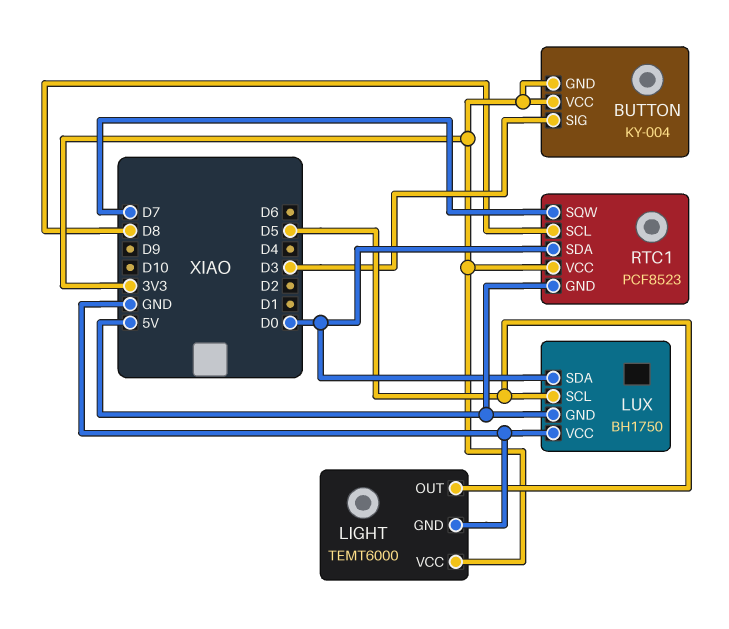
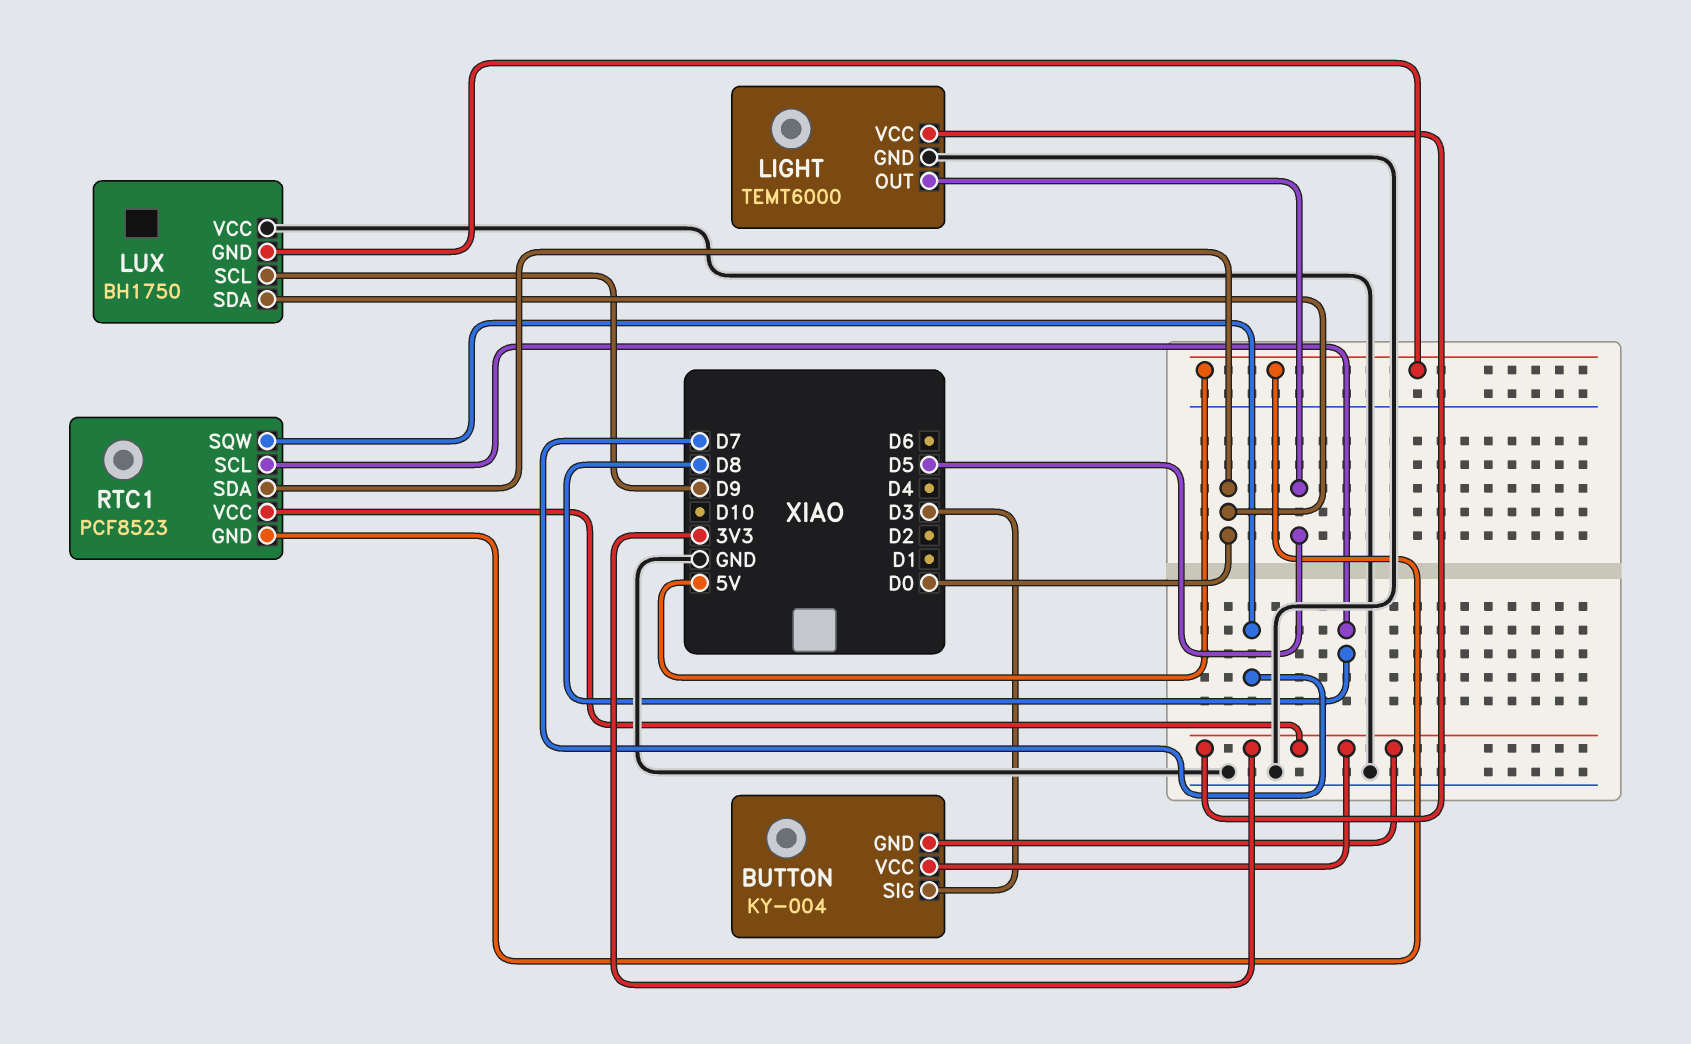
LUX pin SCL: D5 -> D9

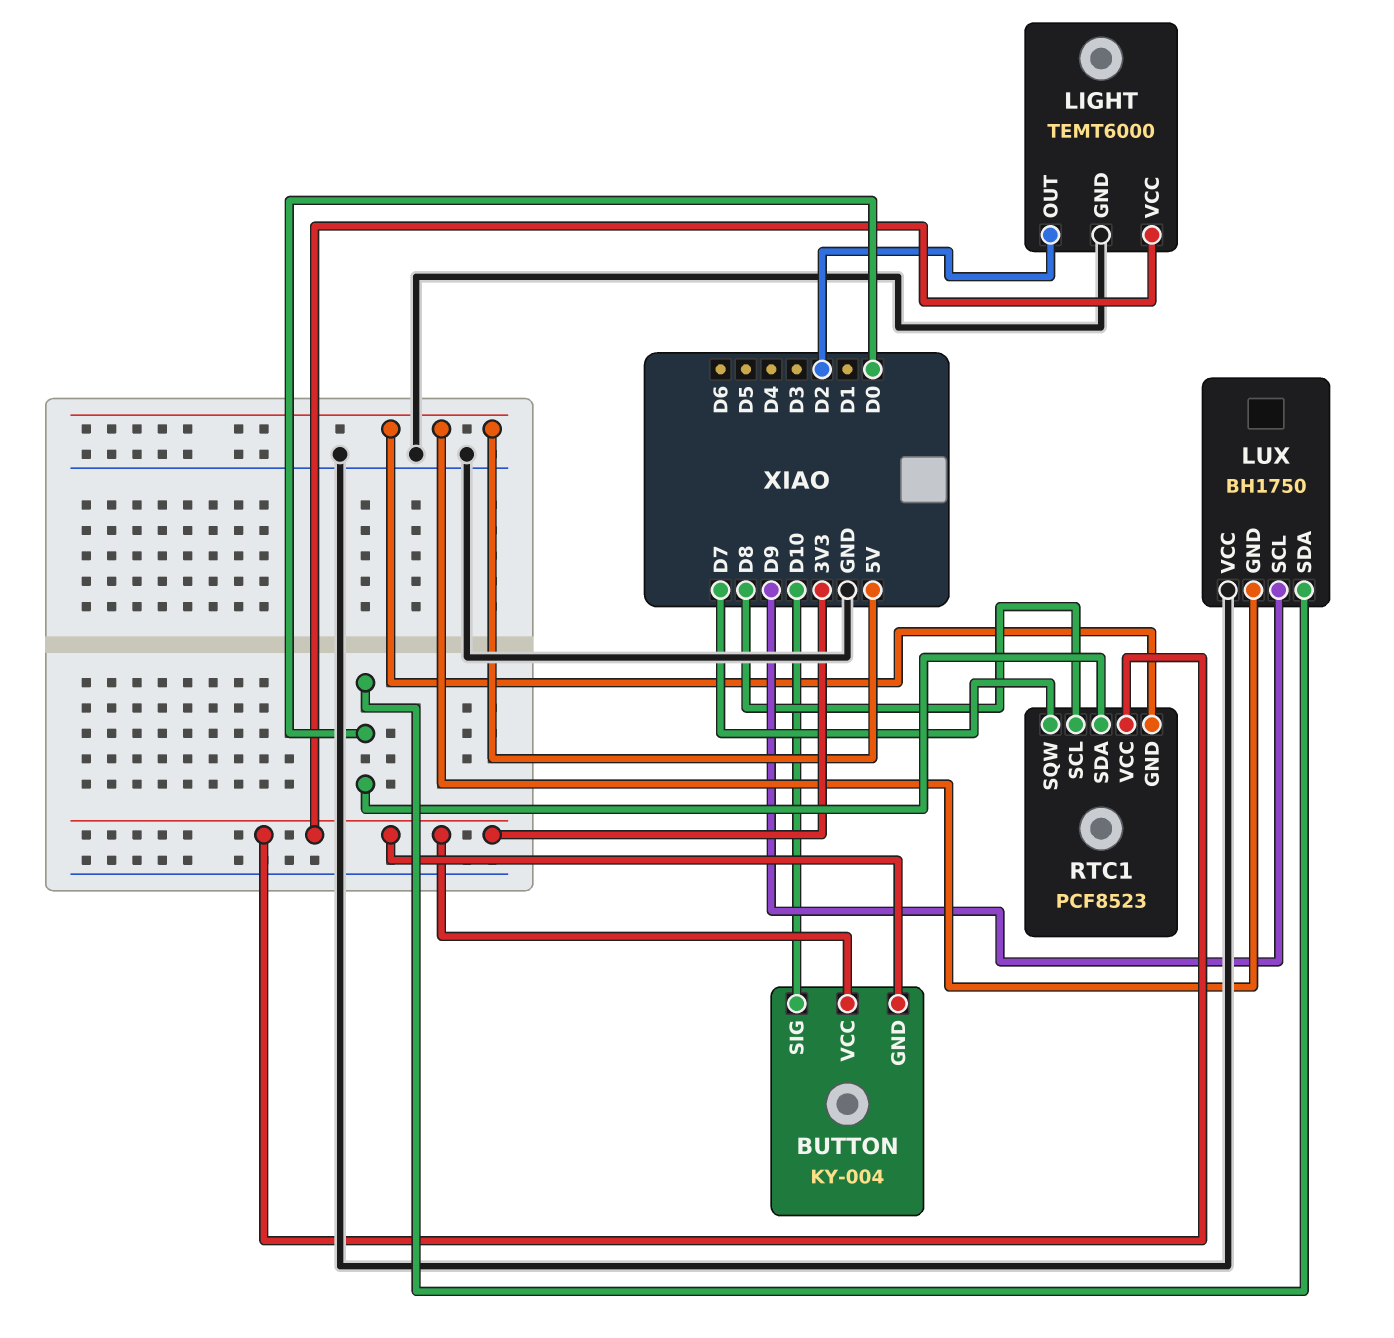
BUTTON pin SIG: D3 -> D10
LIGHT pin OUT: D5 -> D2

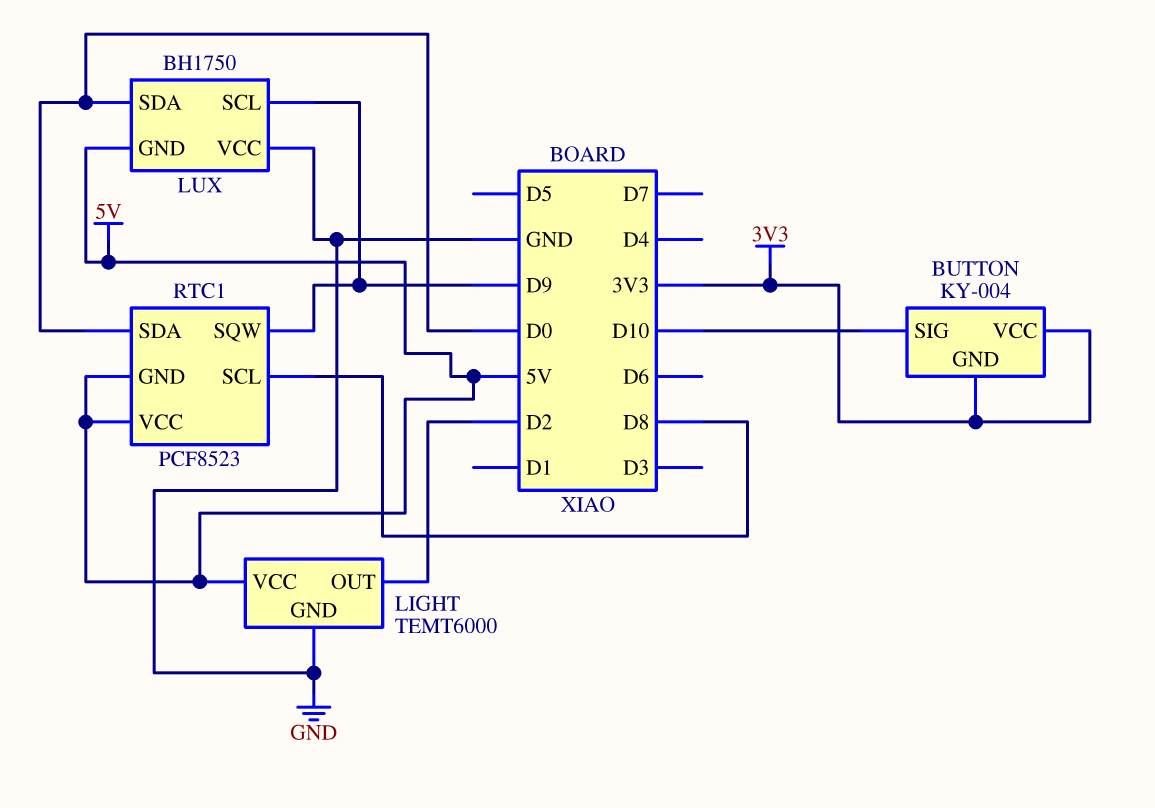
LIGHT pin VCC: 3V3 -> 5V
RTC1 pin SQW: D7 -> D9
RTC1 pin VCC: 3V3 -> 5V

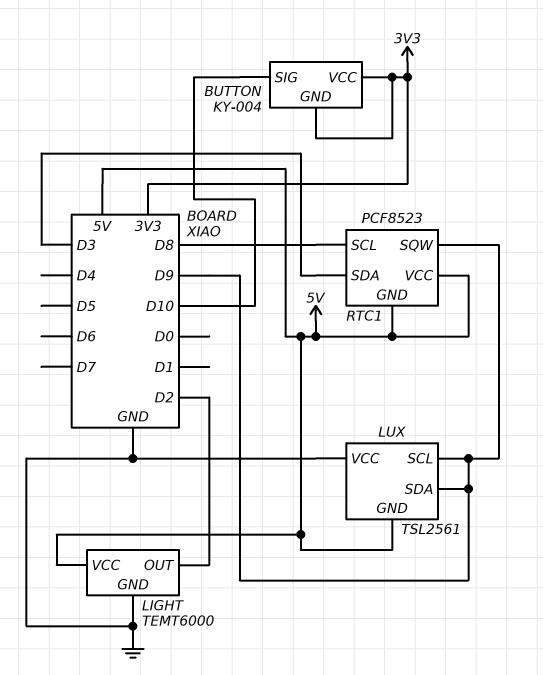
LUX: BH1750 -> TSL2561
LUX pin SDA: D0 -> D9
RTC1 pin SDA: D0 -> D3

